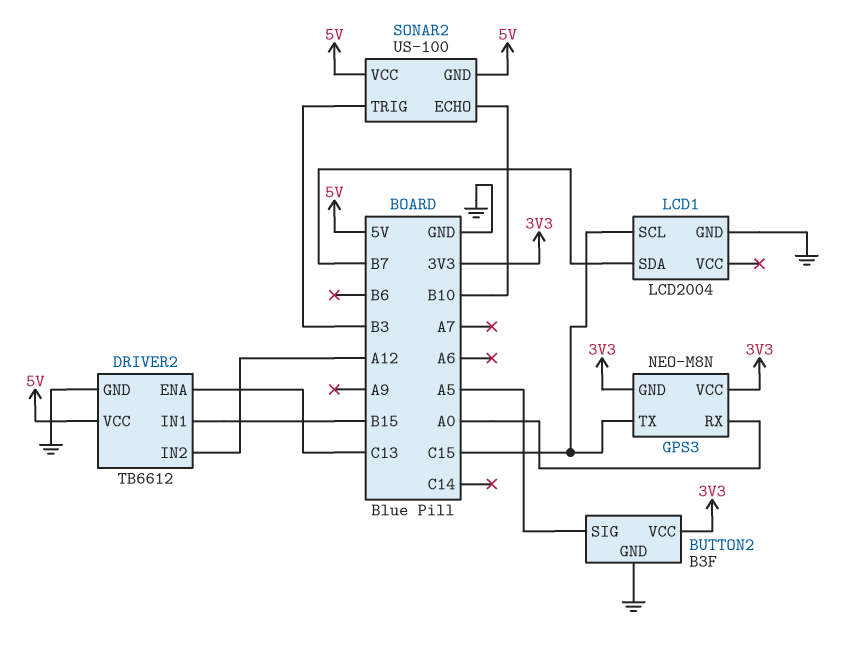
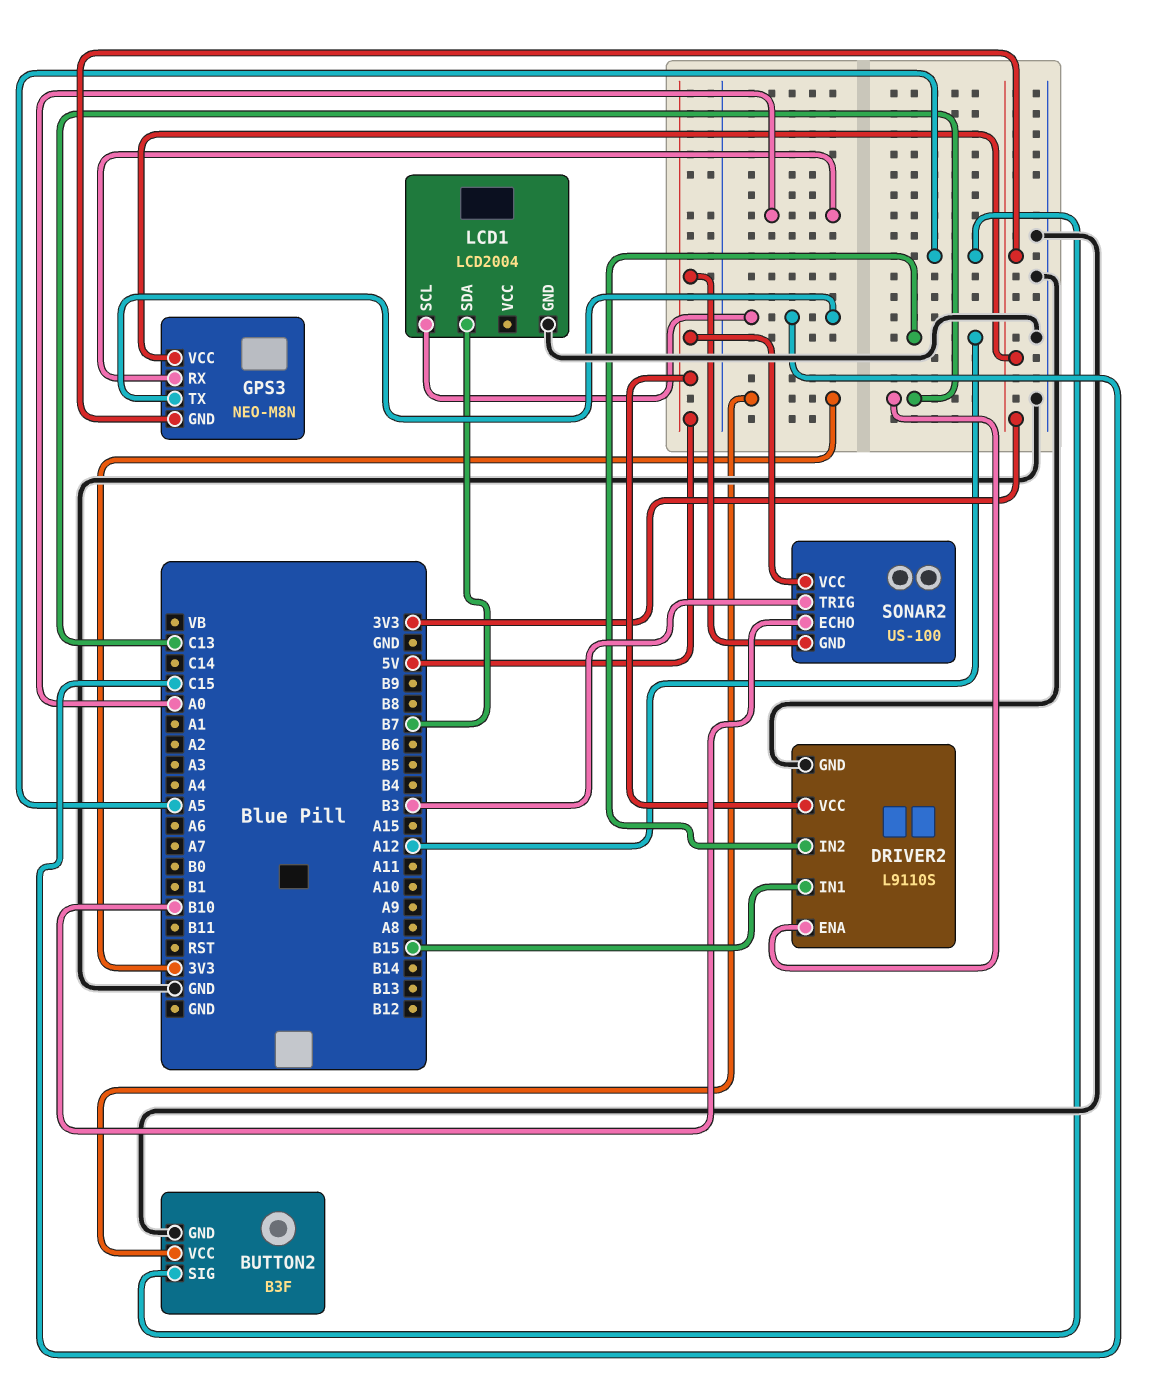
DRIVER2: TB6612 -> L9110S

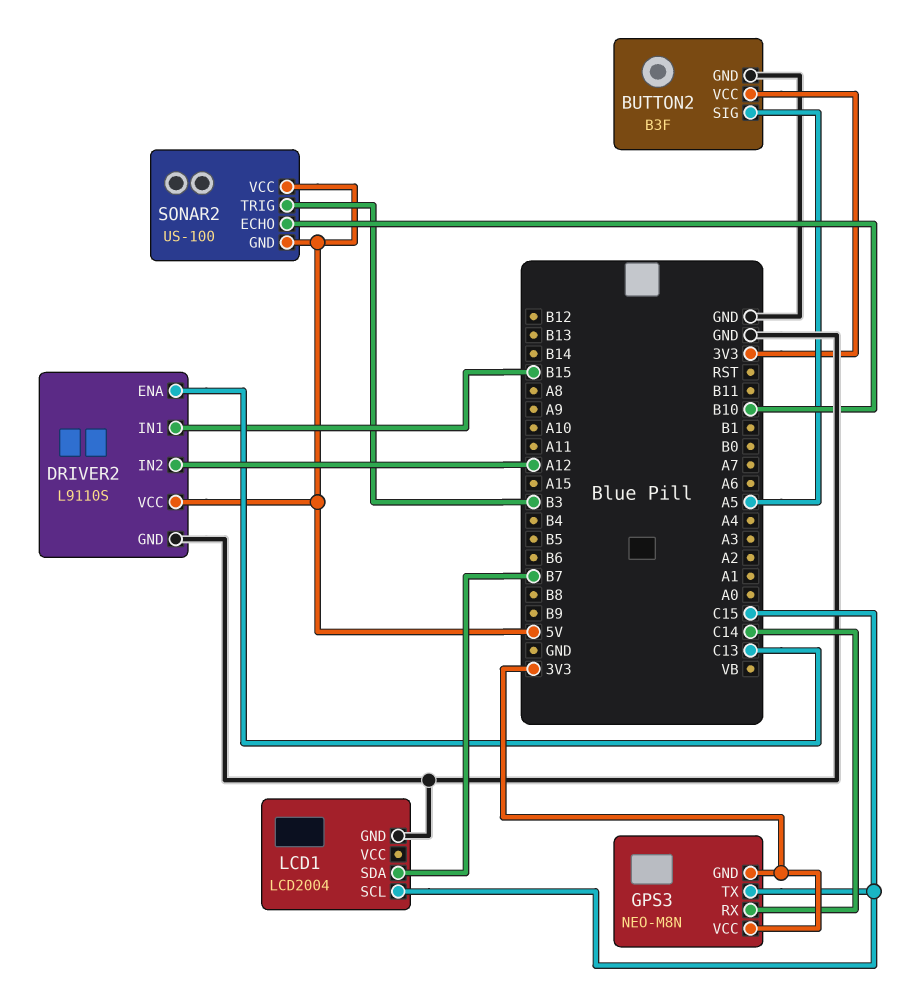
GPS3 pin RX: A0 -> C14

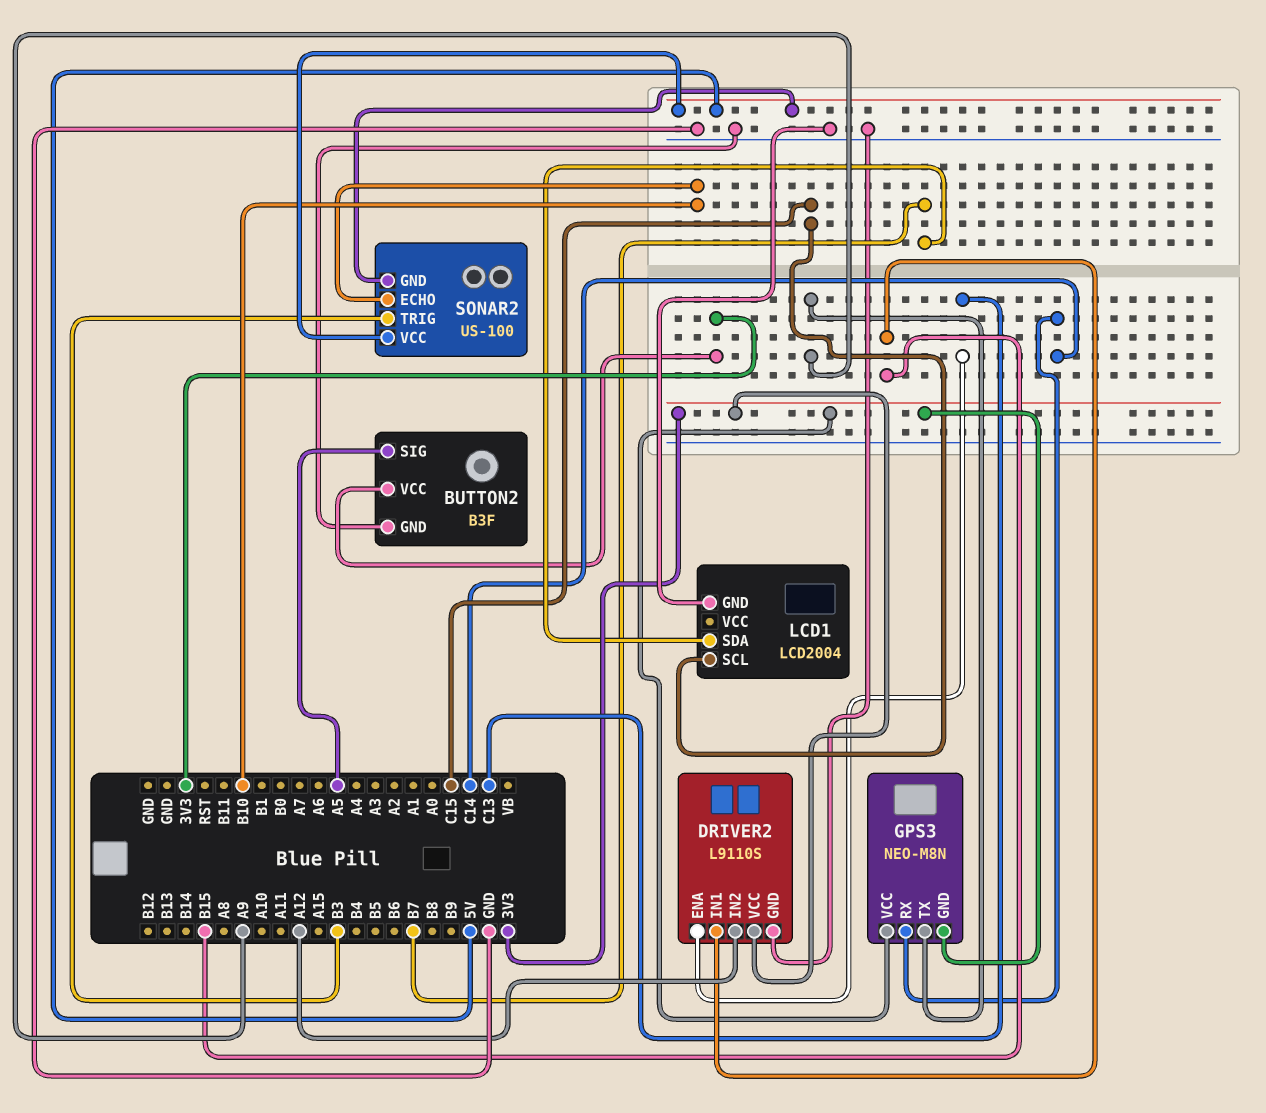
DRIVER2 pin VCC: 5V -> 3V3
GPS3 pin TX: C15 -> A9

